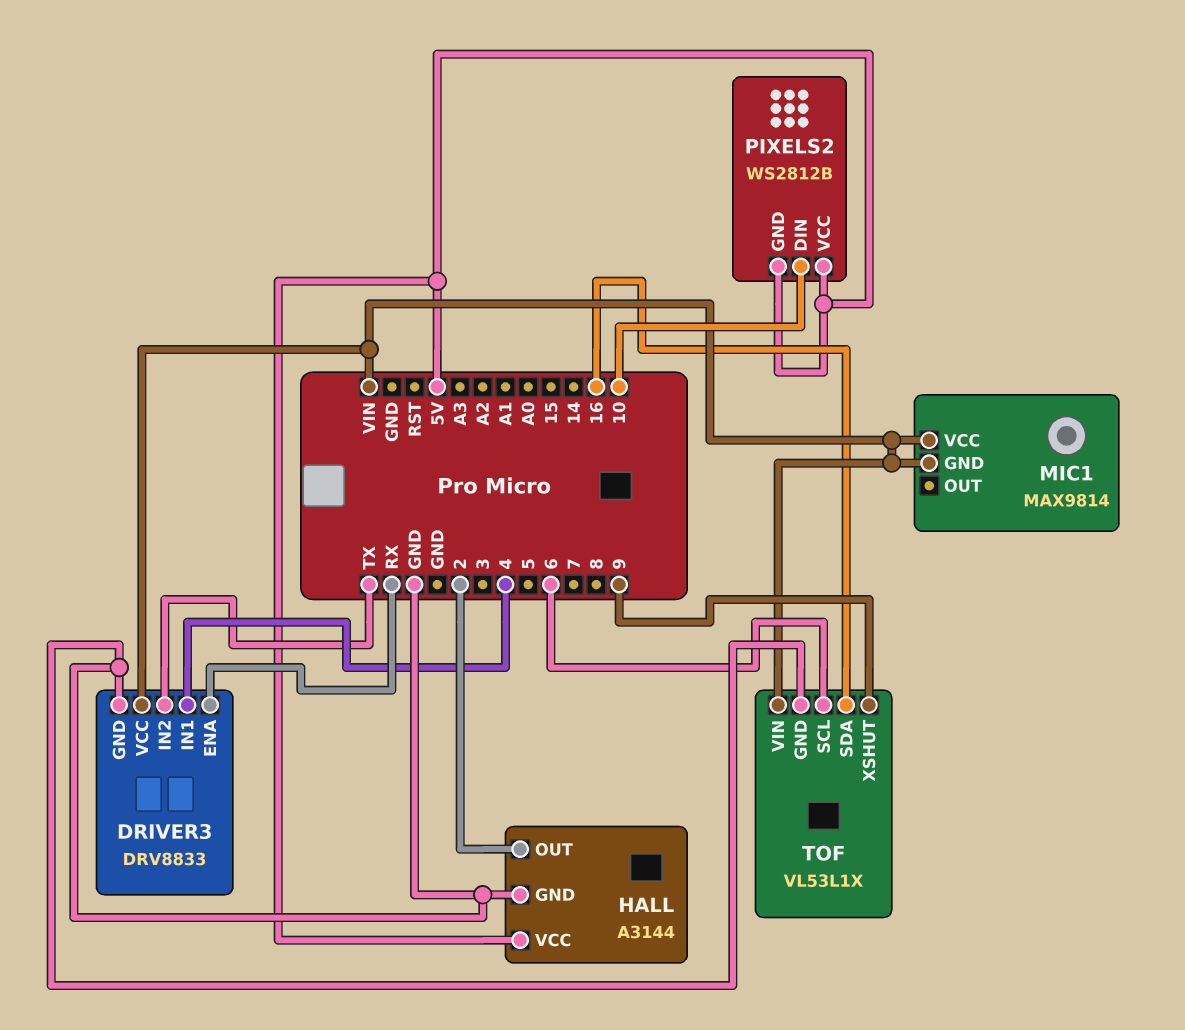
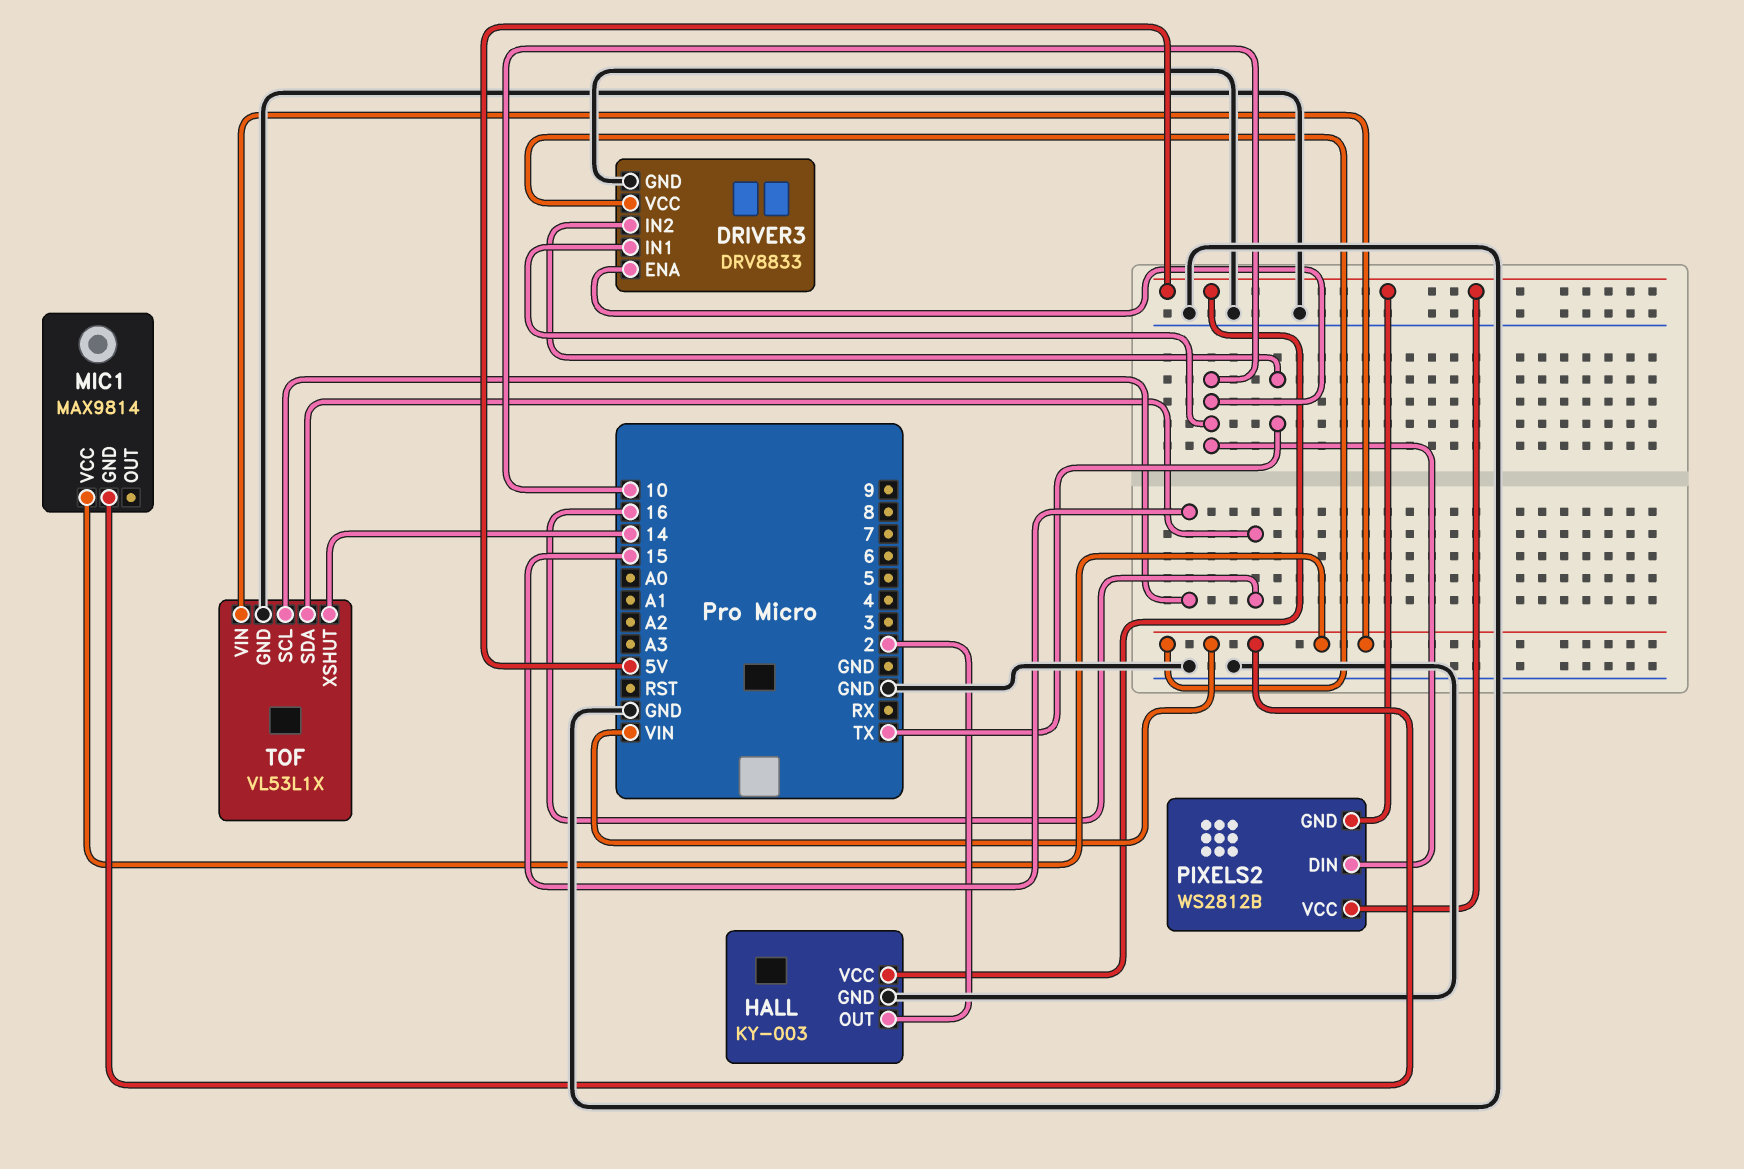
DRIVER3 pin ENA: RX -> 10
DRIVER3 pin IN1: 4 -> 10
HALL: A3144 -> KY-003
TOF pin SCL: 6 -> 15
TOF pin XSHUT: 9 -> 14

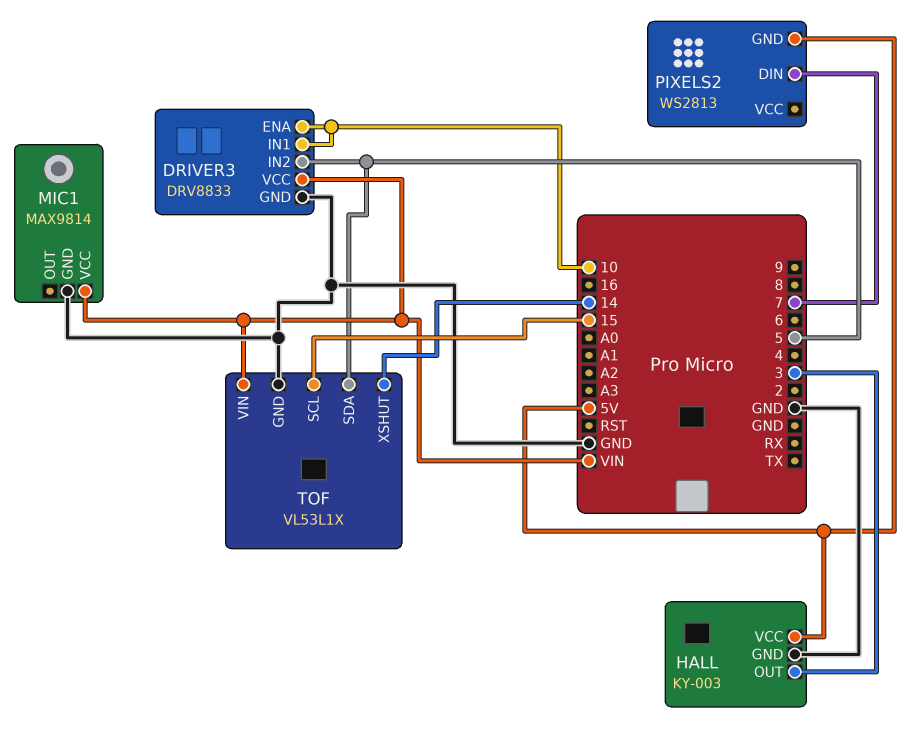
DRIVER3 pin IN2: TX -> 5
HALL pin OUT: 2 -> 3
MIC1 pin GND: VIN -> GND
PIXELS2: WS2812B -> WS2813
PIXELS2 pin DIN: 10 -> 7
PIXELS2 pin VCC: 5V -> none
TOF pin SDA: 16 -> 5

